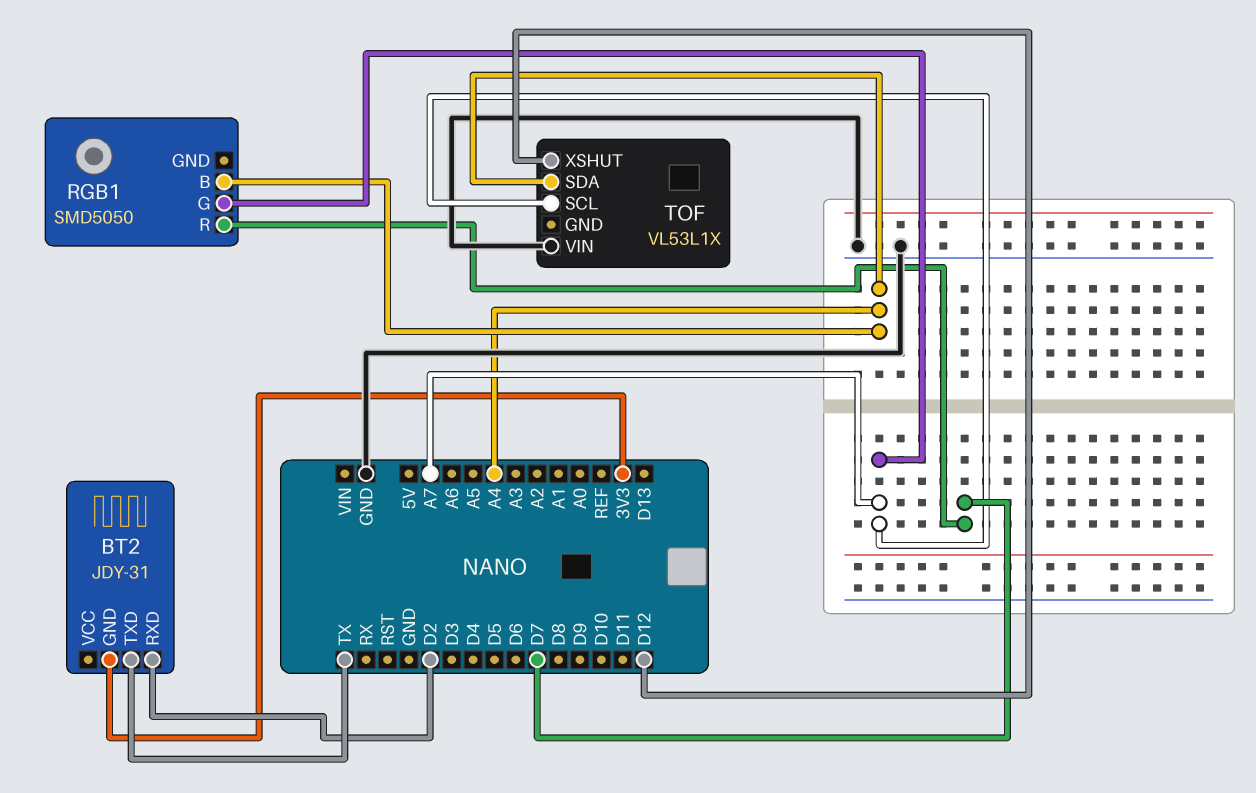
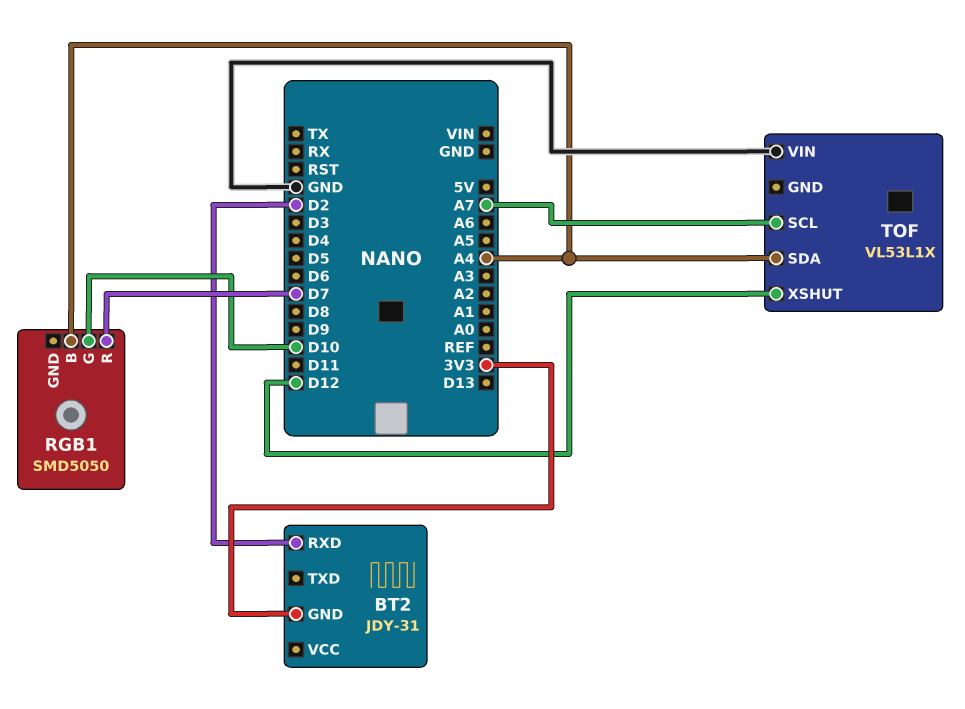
BT2 pin TXD: TX -> none
RGB1 pin G: A7 -> D10

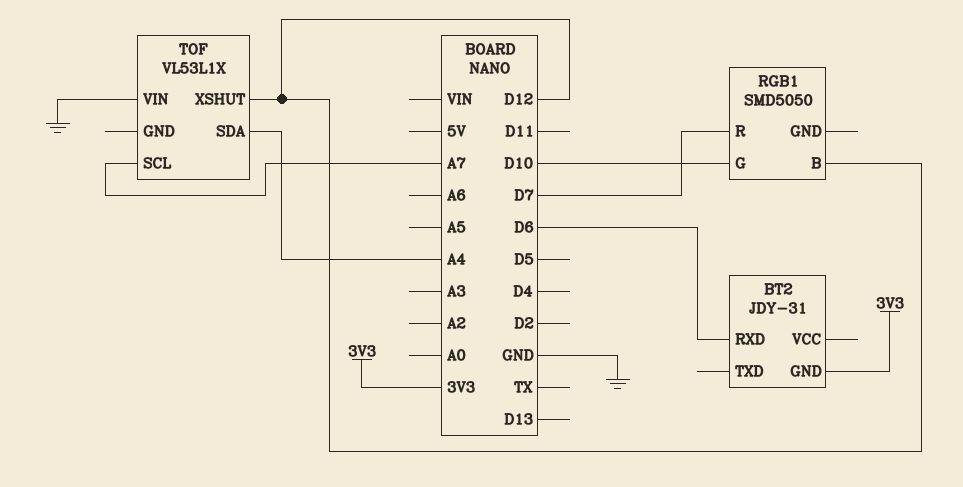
BT2 pin RXD: D2 -> D6
RGB1 pin B: A4 -> D12

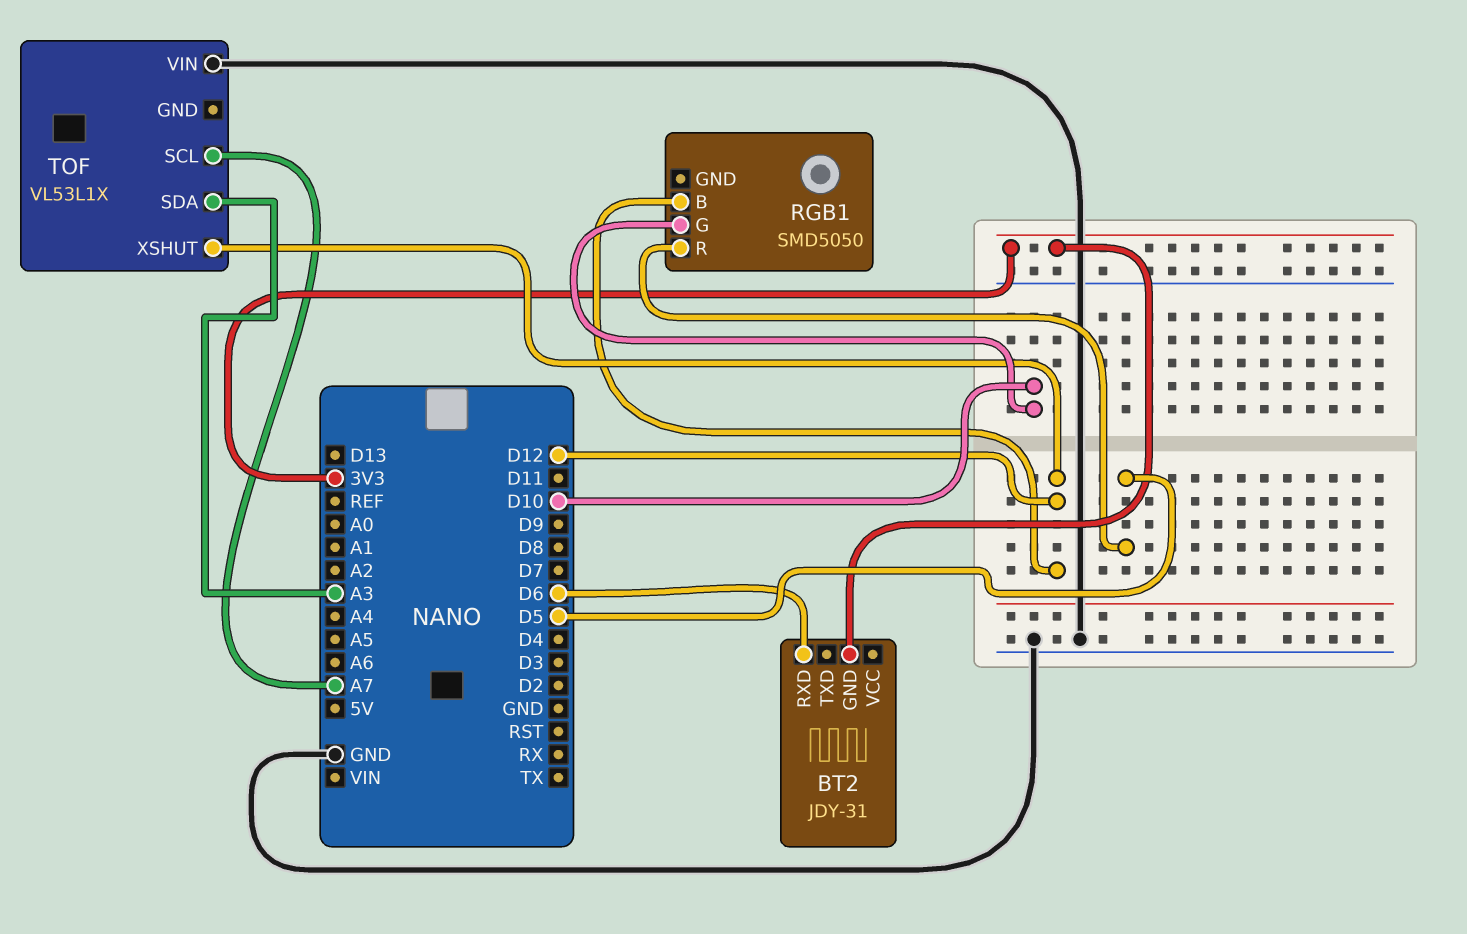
RGB1 pin R: D7 -> D5
TOF pin SDA: A4 -> A3

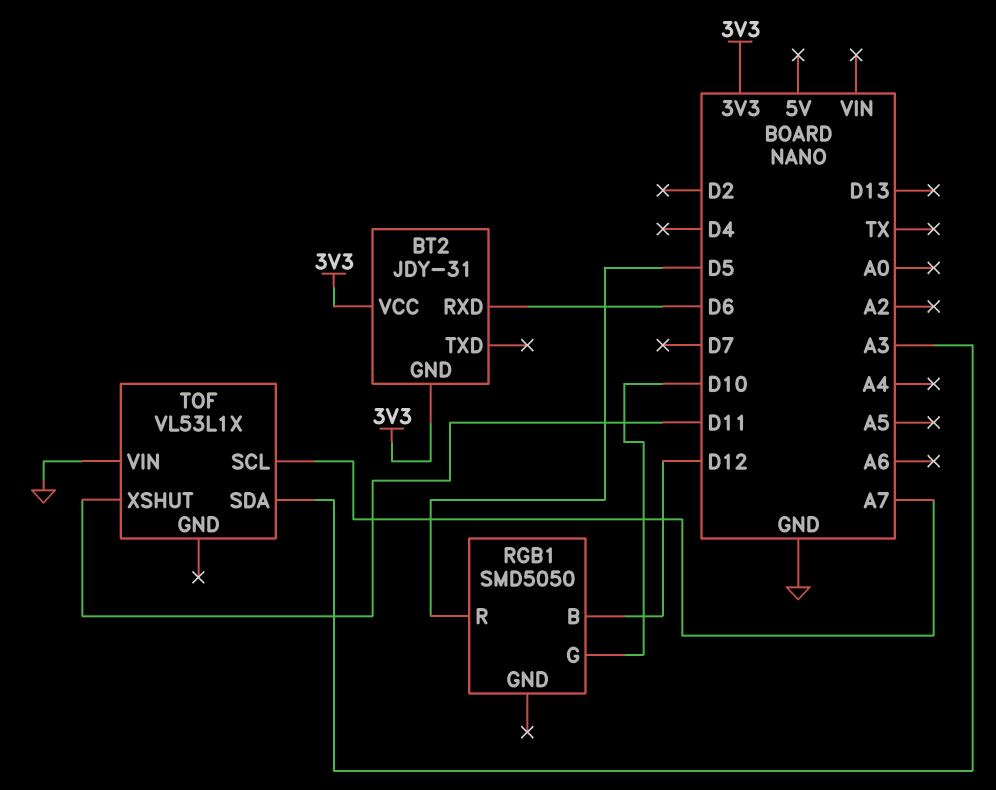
BT2 pin VCC: none -> 3V3
TOF pin XSHUT: D12 -> D11

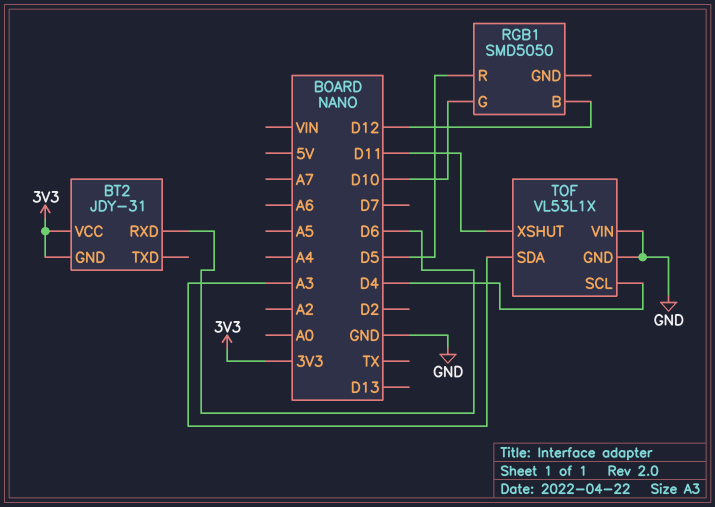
TOF pin GND: none -> GND
TOF pin SCL: A7 -> D4

